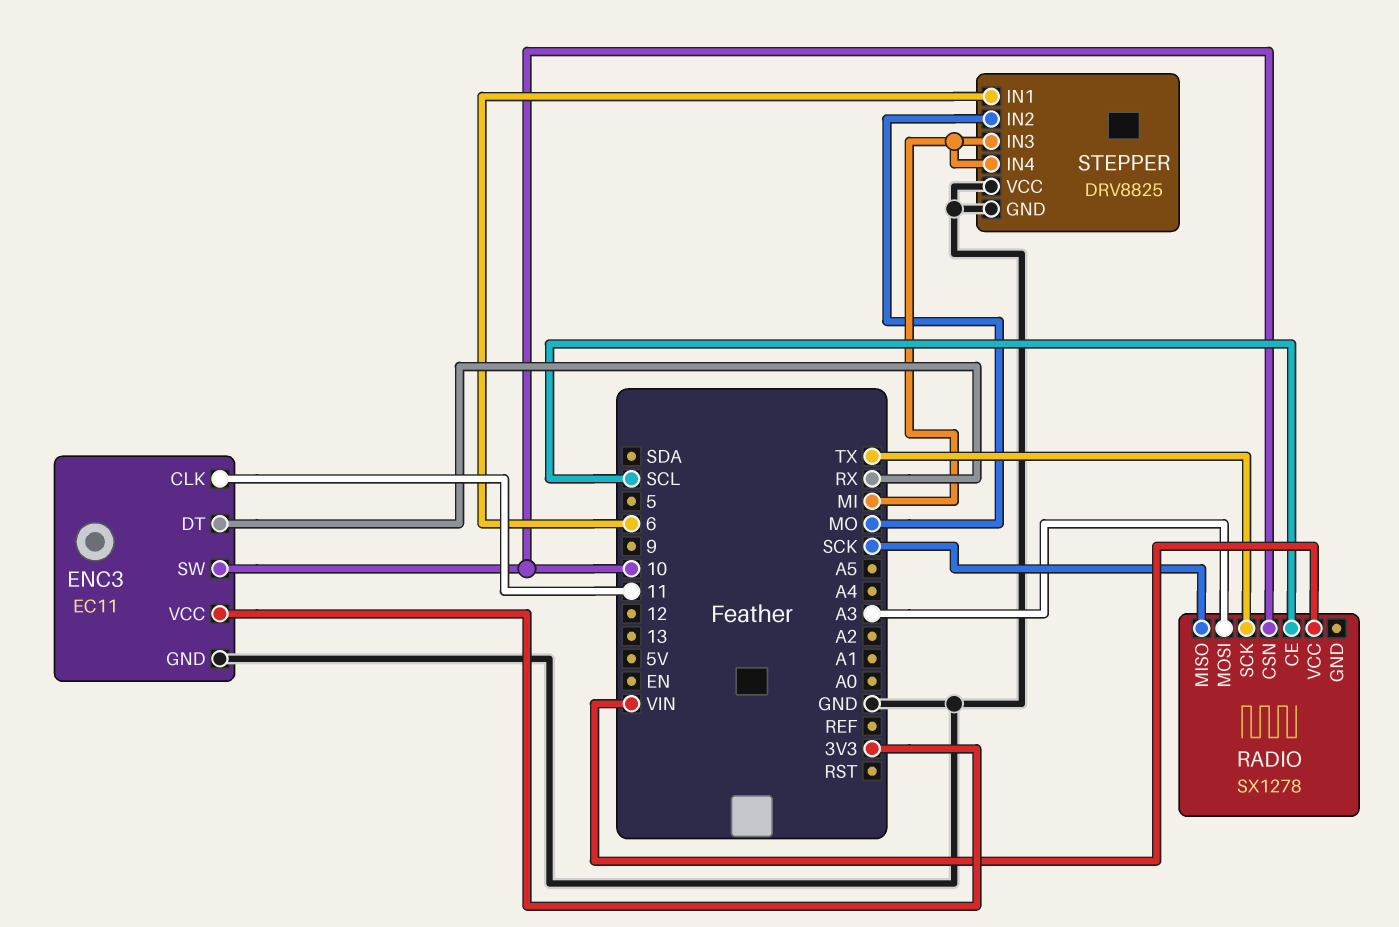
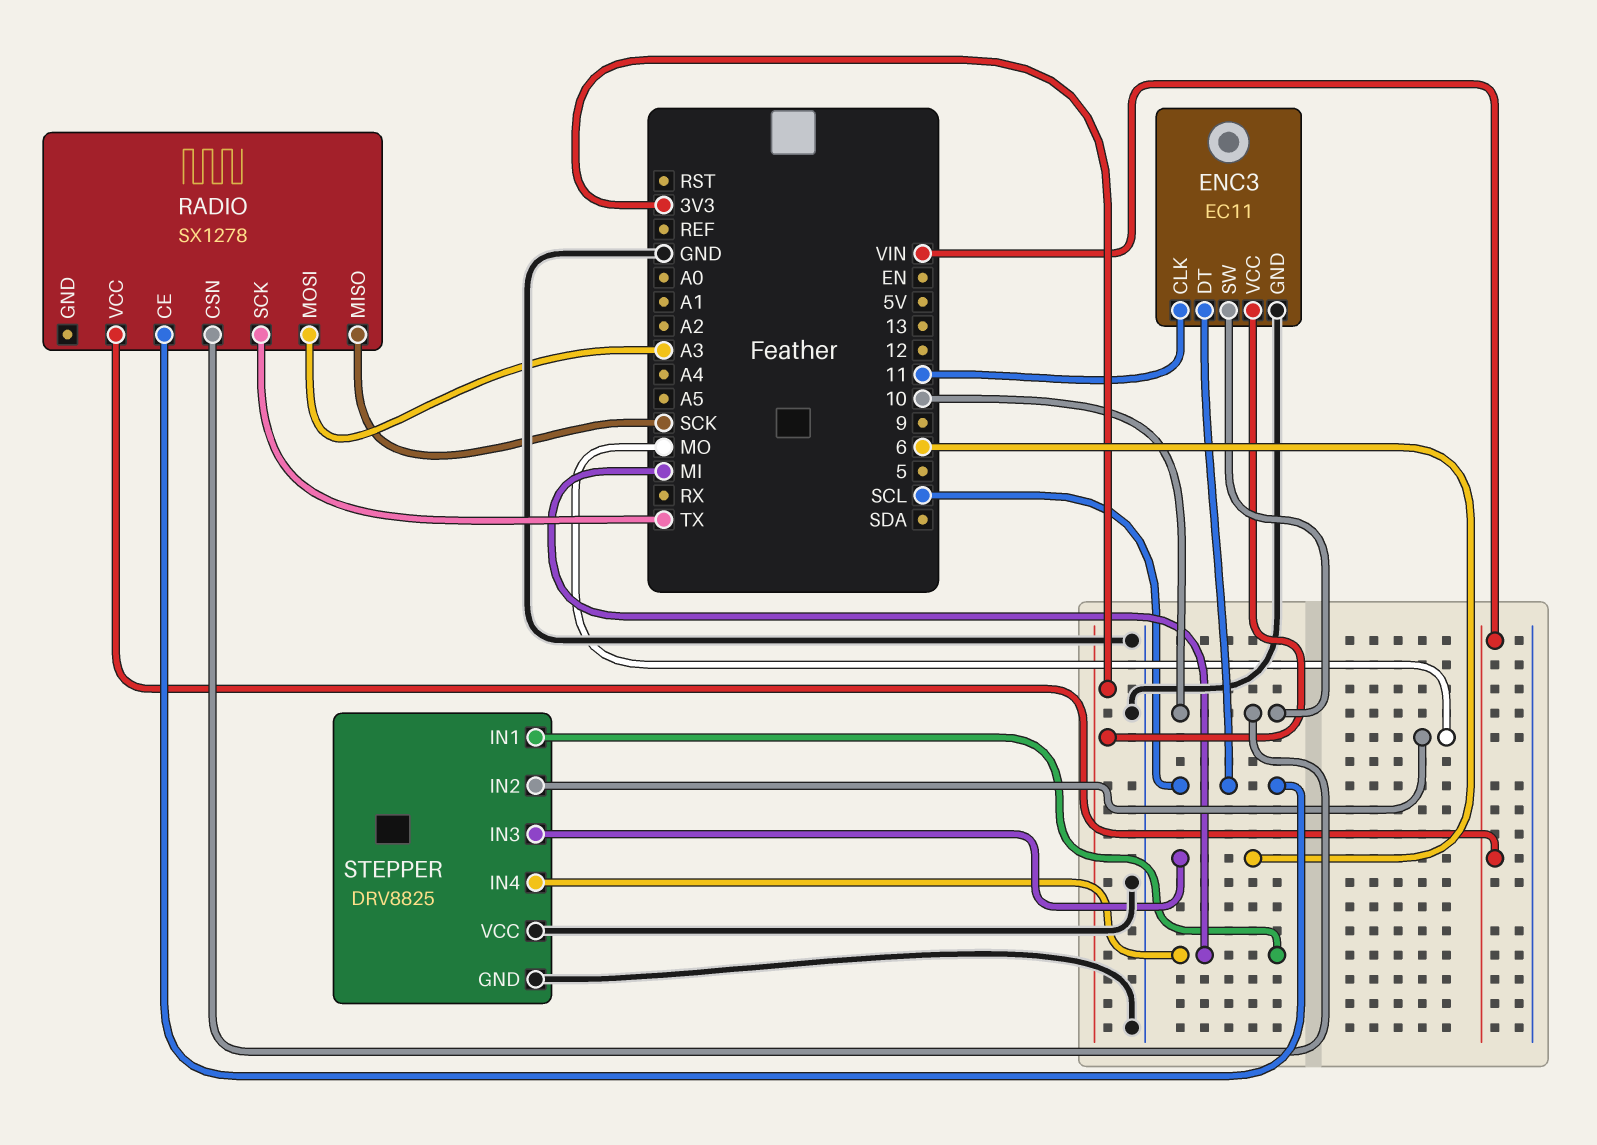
ENC3 pin DT: RX -> SCL
STEPPER pin IN1: 6 -> MI
STEPPER pin IN3: MI -> 6

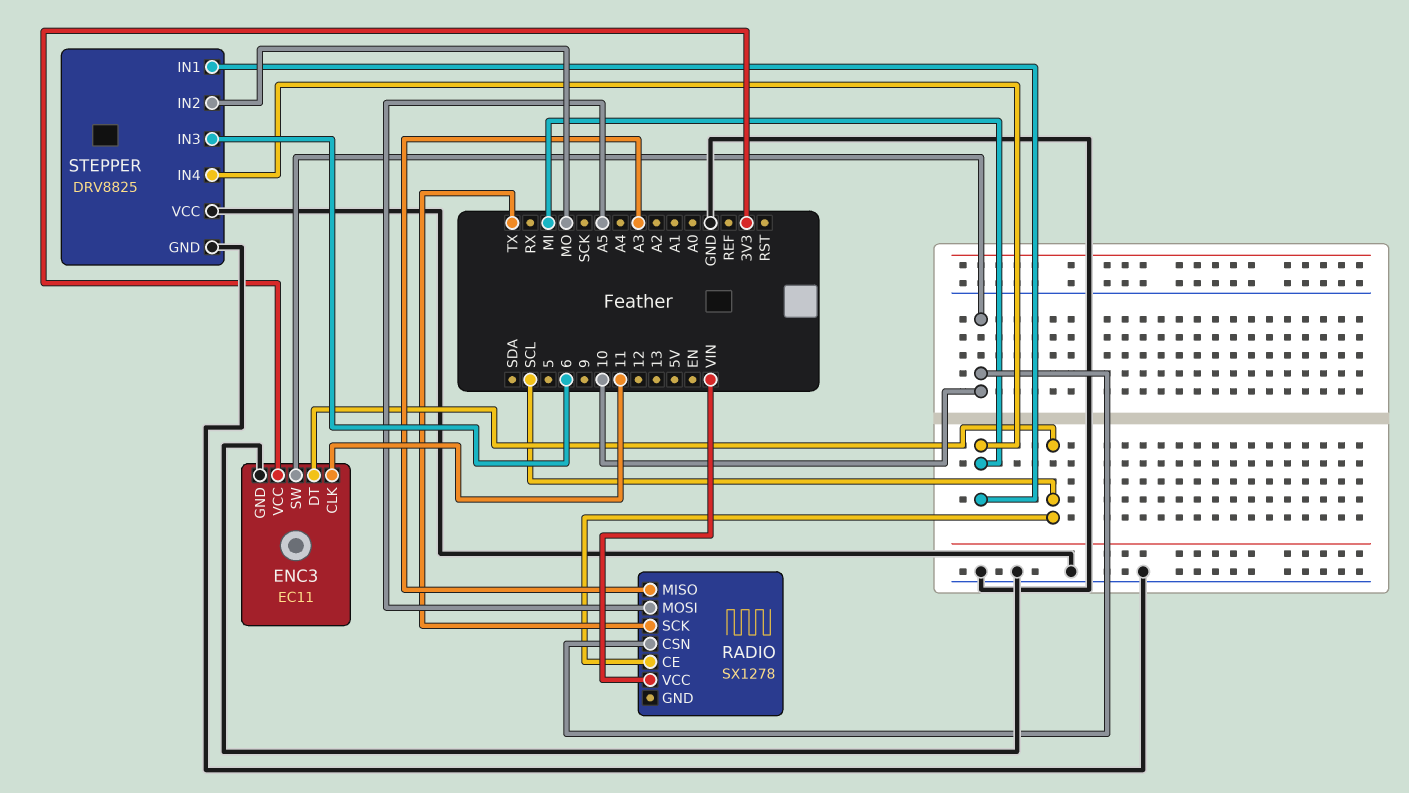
RADIO pin MISO: SCK -> A3
RADIO pin MOSI: A3 -> A5

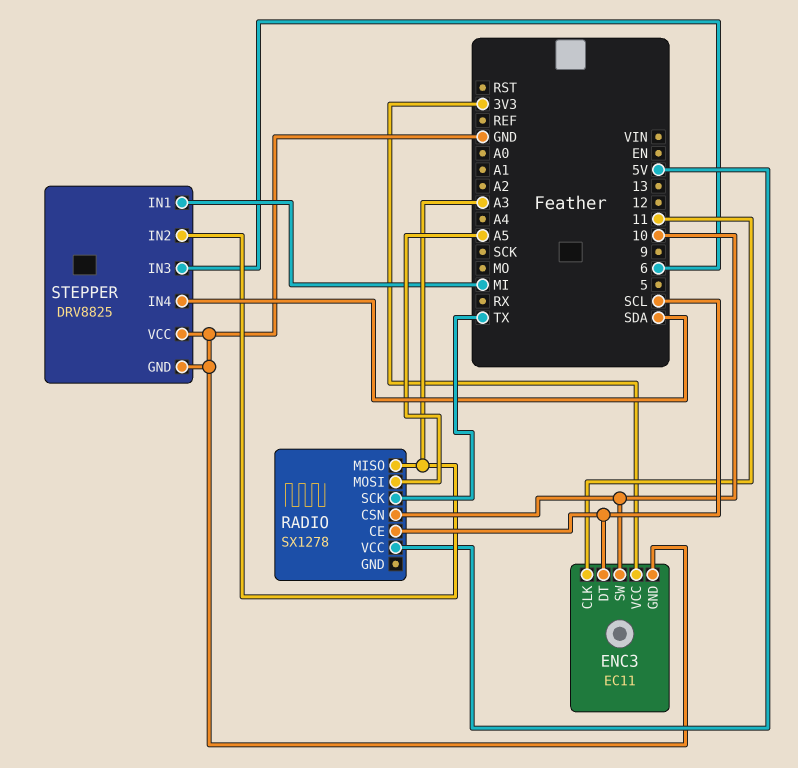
RADIO pin VCC: VIN -> 5V
STEPPER pin IN2: MO -> A3
STEPPER pin IN4: MI -> SDA

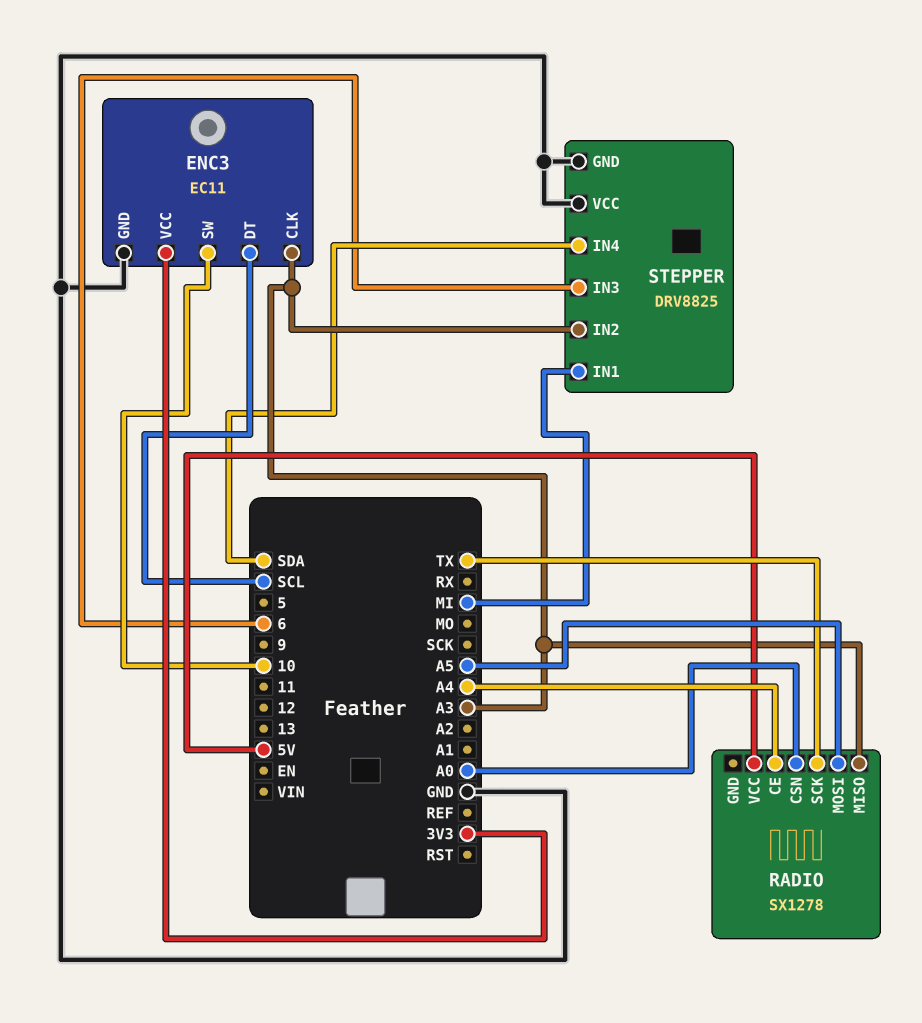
ENC3 pin CLK: 11 -> A3
RADIO pin CE: SCL -> A4
RADIO pin CSN: 10 -> A0

